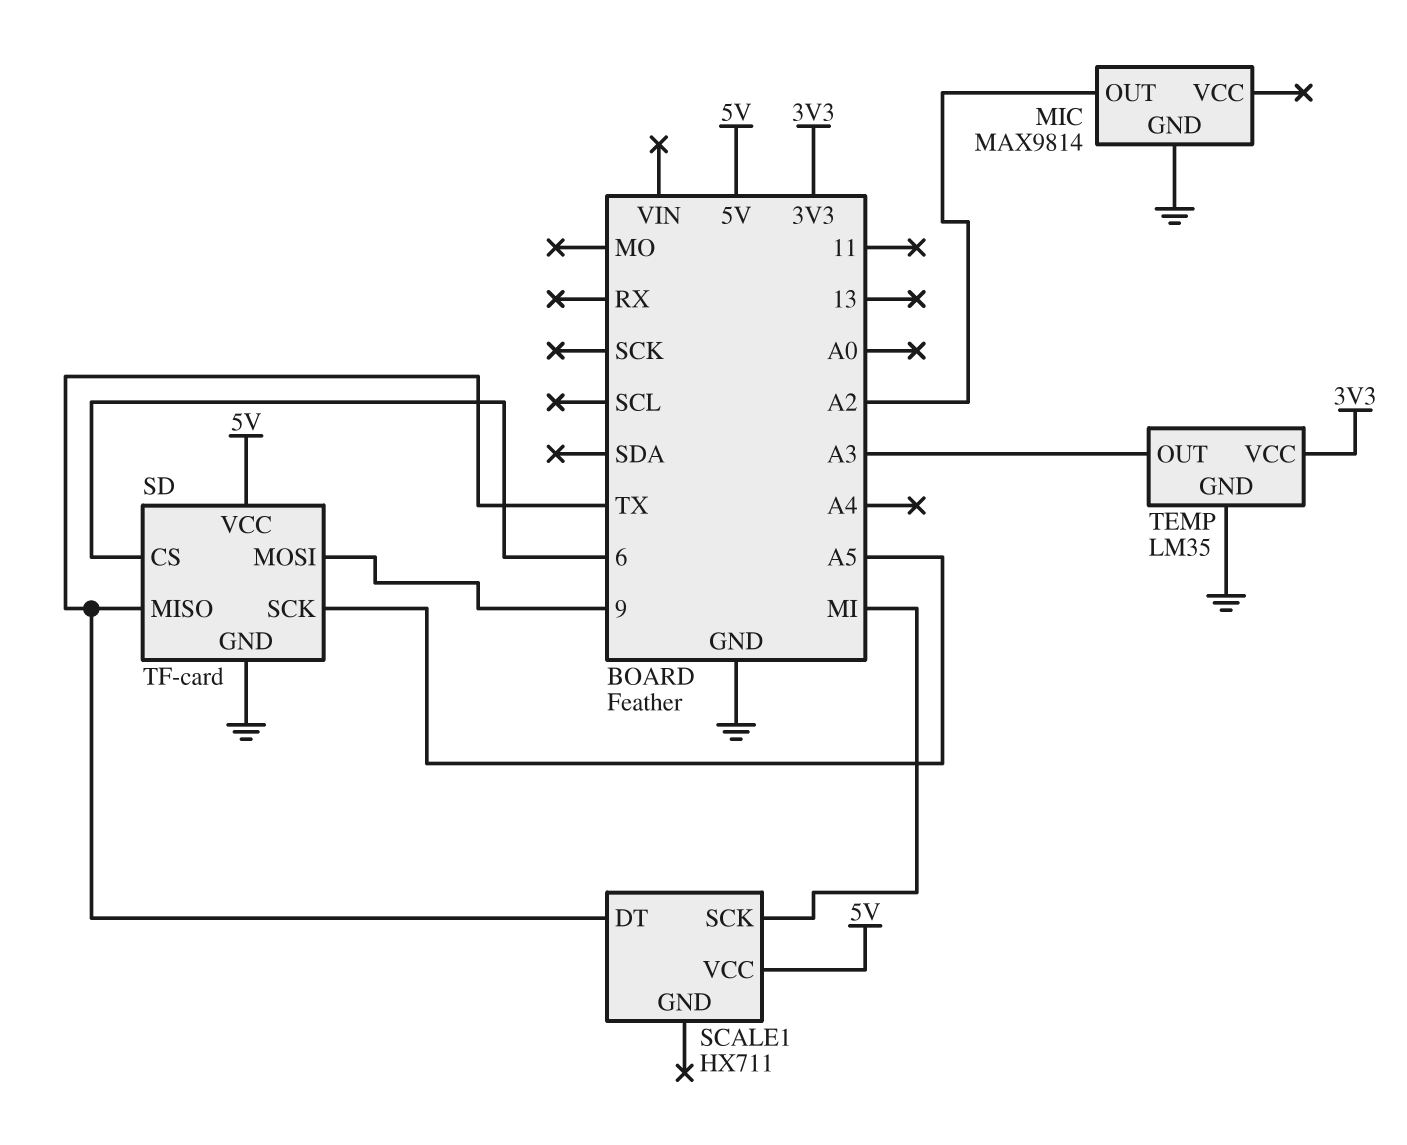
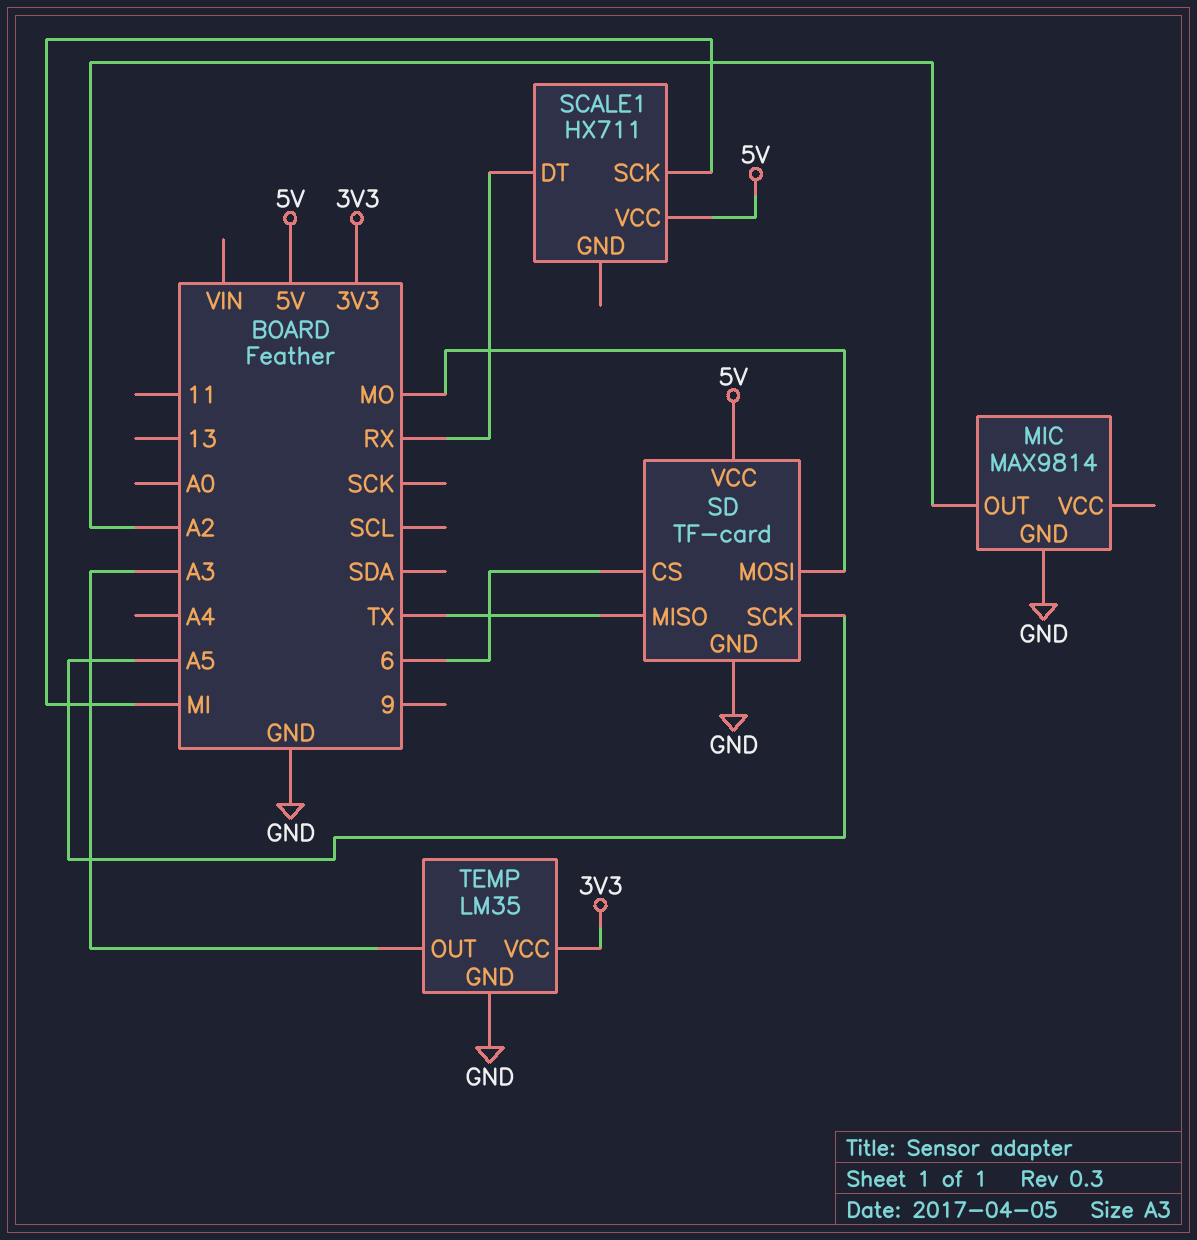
SCALE1 pin DT: TX -> RX
SD pin MOSI: 9 -> MO

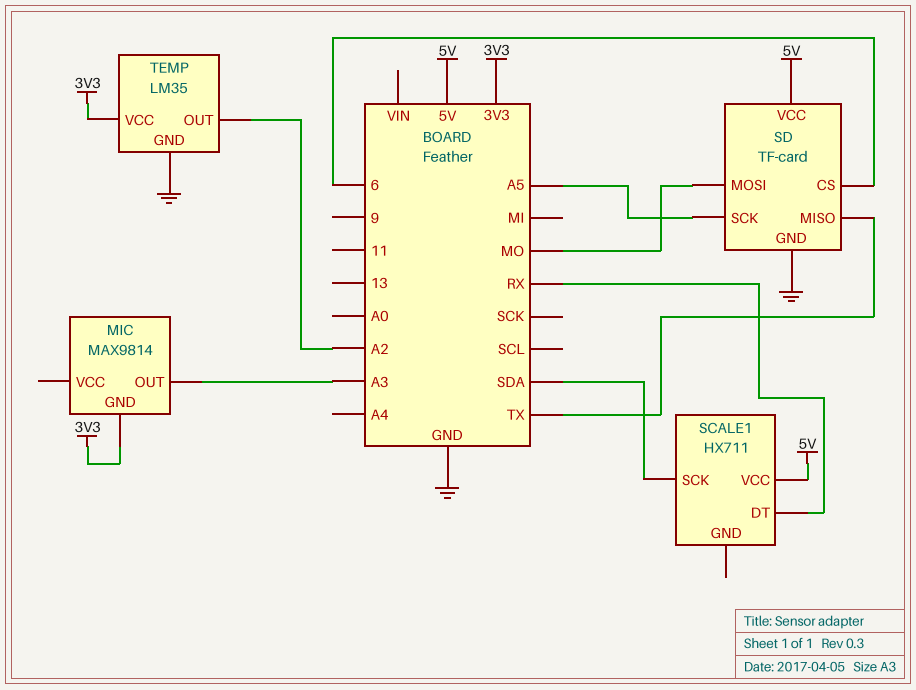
MIC pin GND: GND -> 3V3
MIC pin OUT: A2 -> A3
SCALE1 pin SCK: MI -> SDA
TEMP pin OUT: A3 -> A2

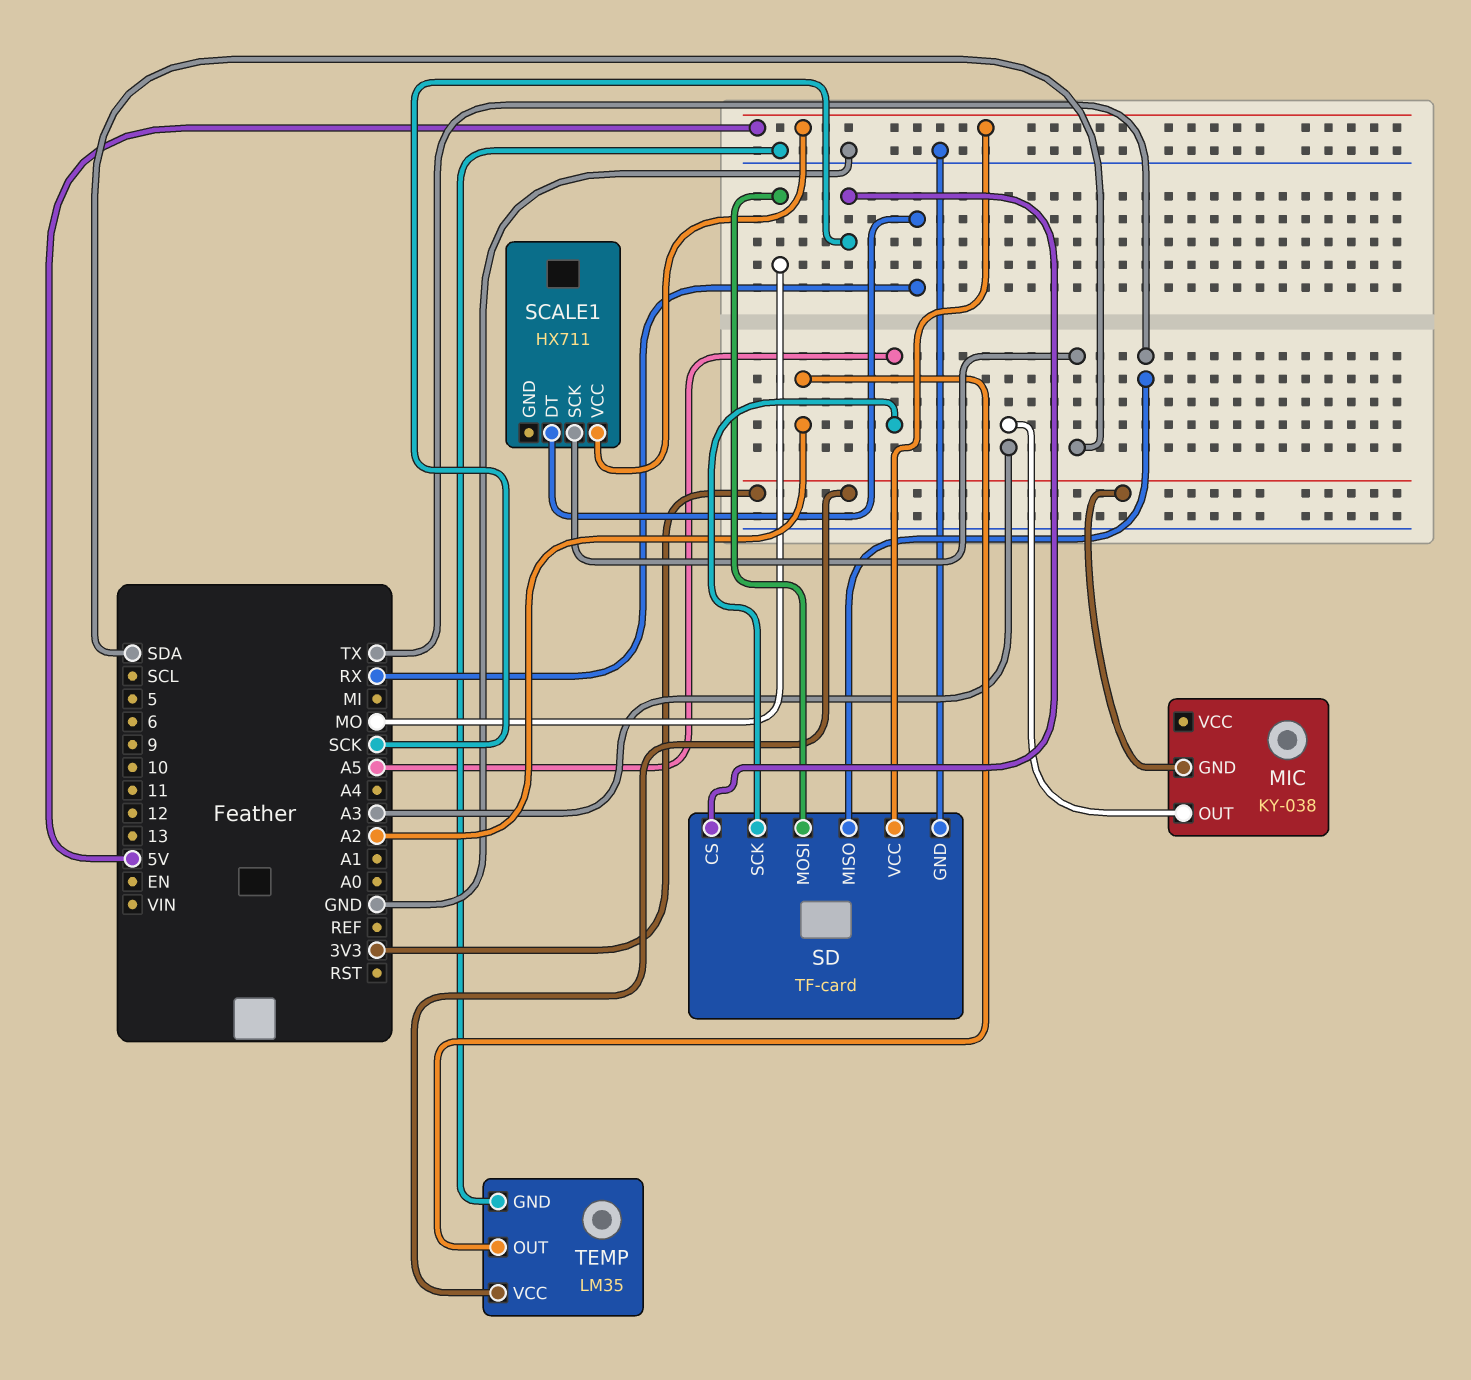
MIC: MAX9814 -> KY-038
SD pin CS: 6 -> SCK

